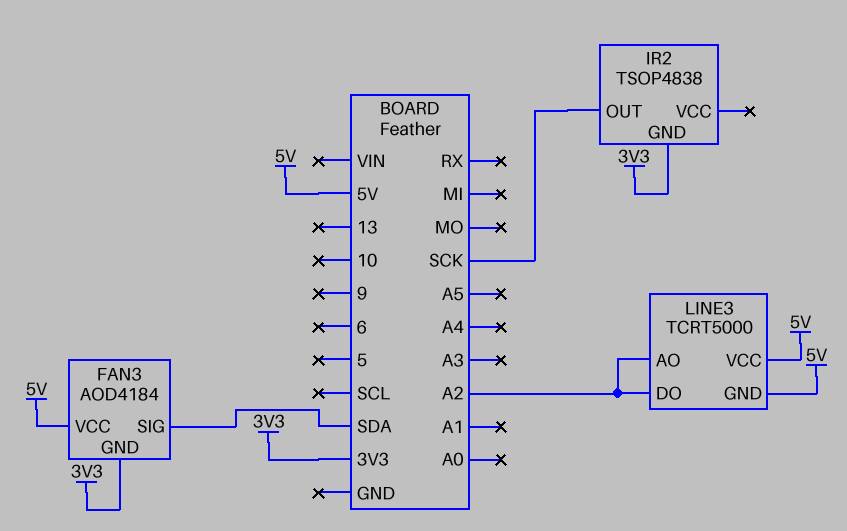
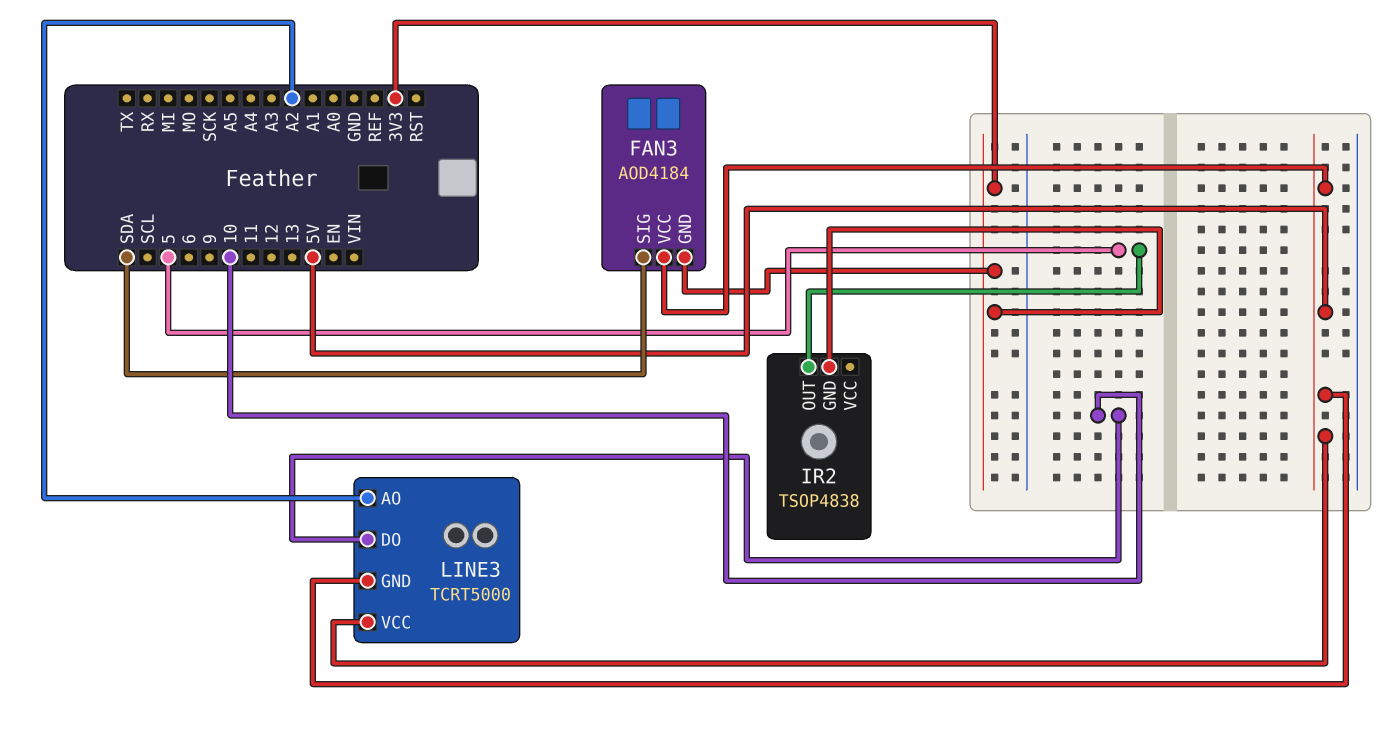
IR2 pin OUT: SCK -> 5
LINE3 pin DO: A2 -> 10

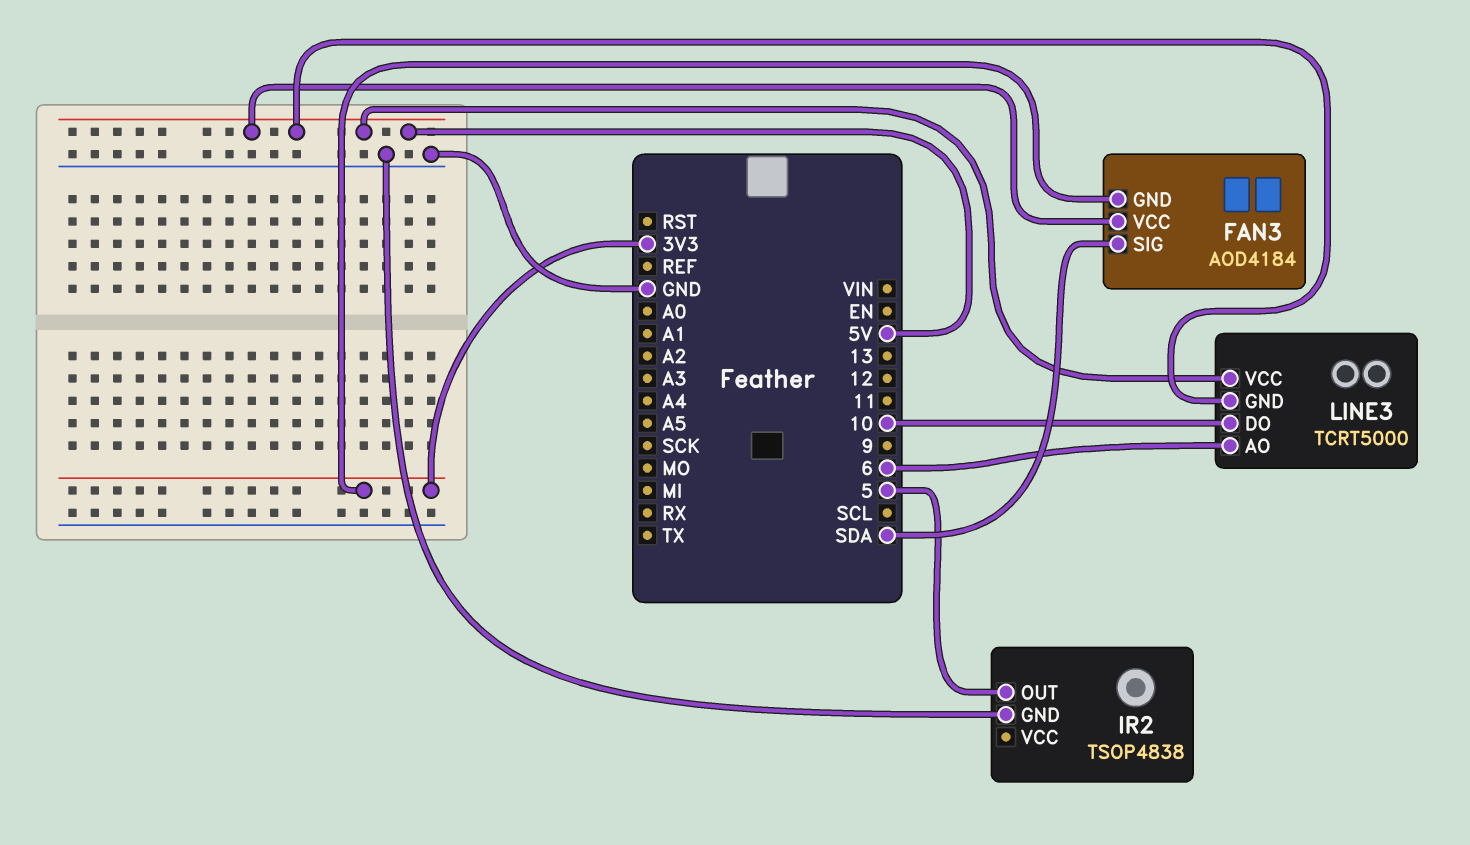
IR2 pin GND: 3V3 -> GND
LINE3 pin AO: A2 -> 6

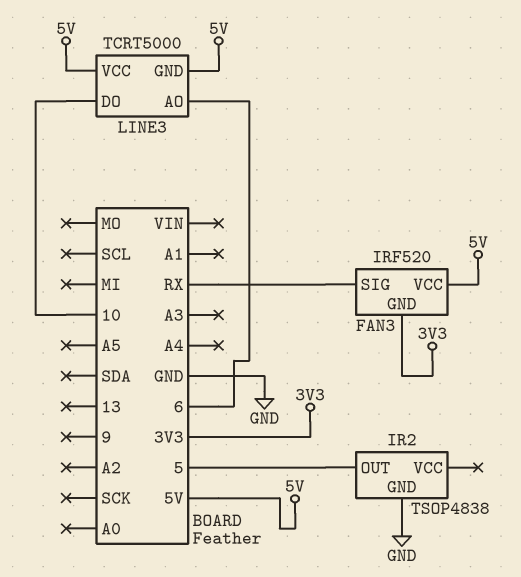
FAN3: AOD4184 -> IRF520
FAN3 pin SIG: SDA -> RX

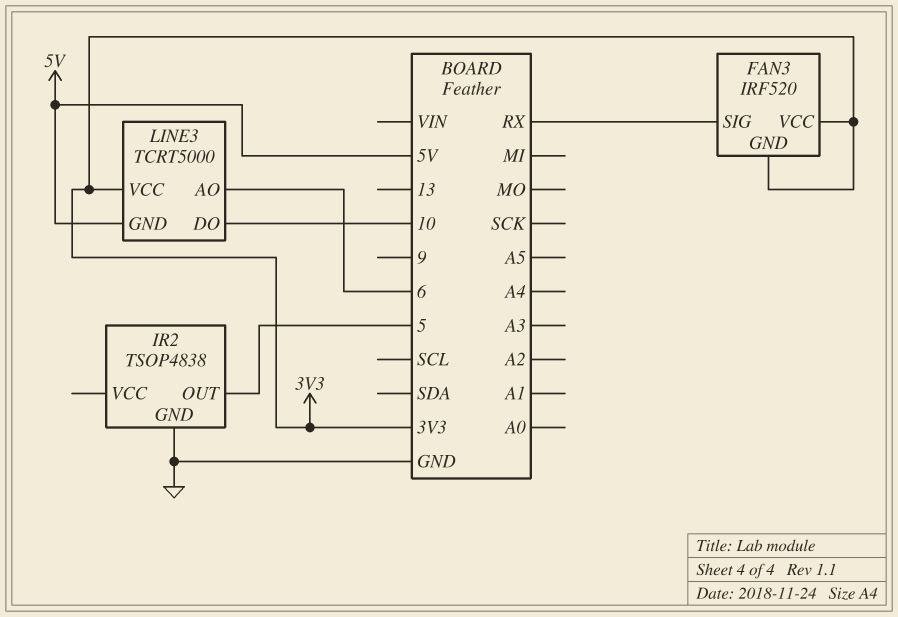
FAN3 pin VCC: 5V -> 3V3
LINE3 pin VCC: 5V -> 3V3

